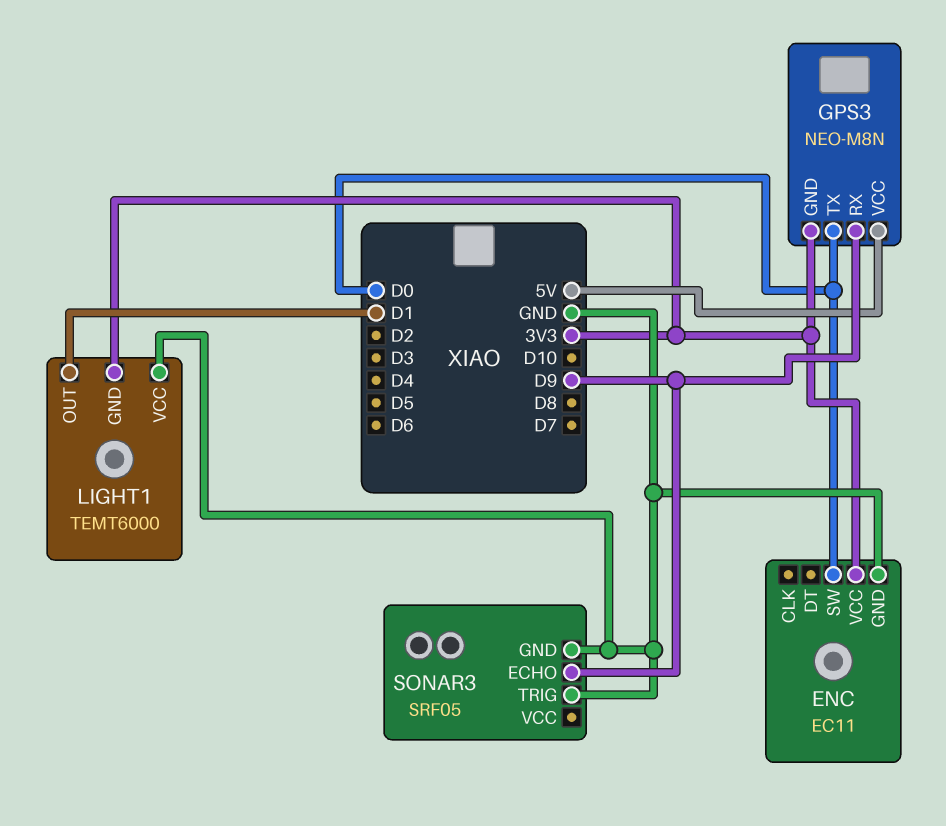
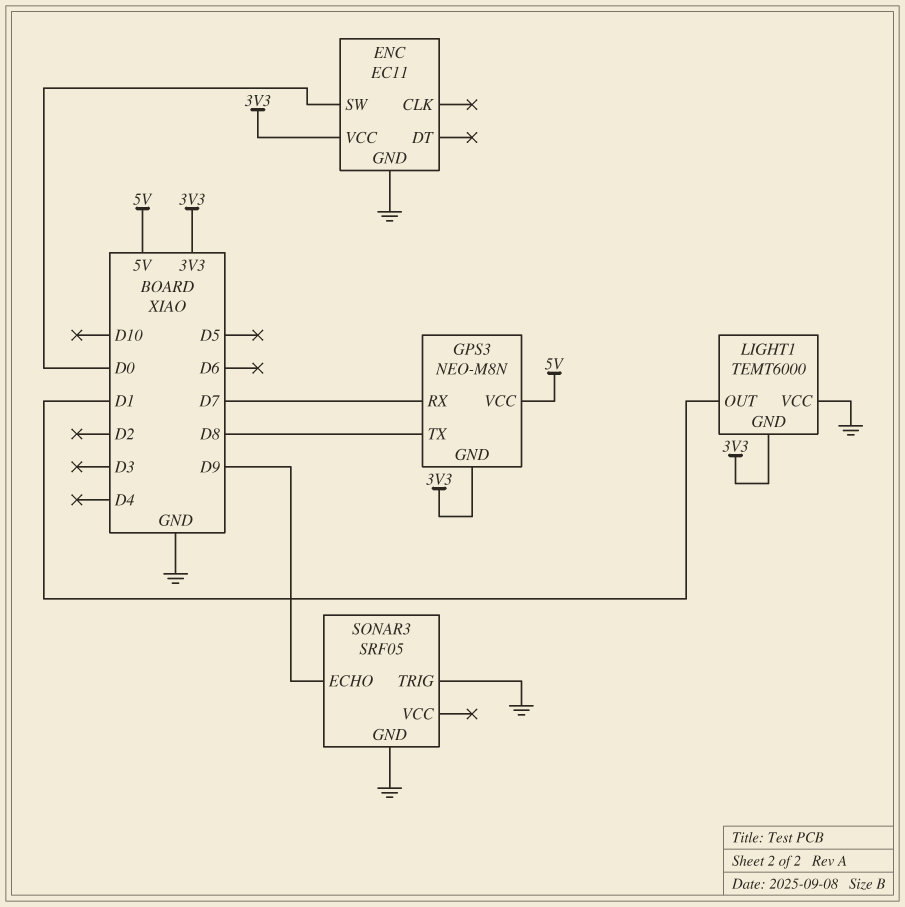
GPS3 pin RX: D9 -> D7
GPS3 pin TX: D0 -> D8

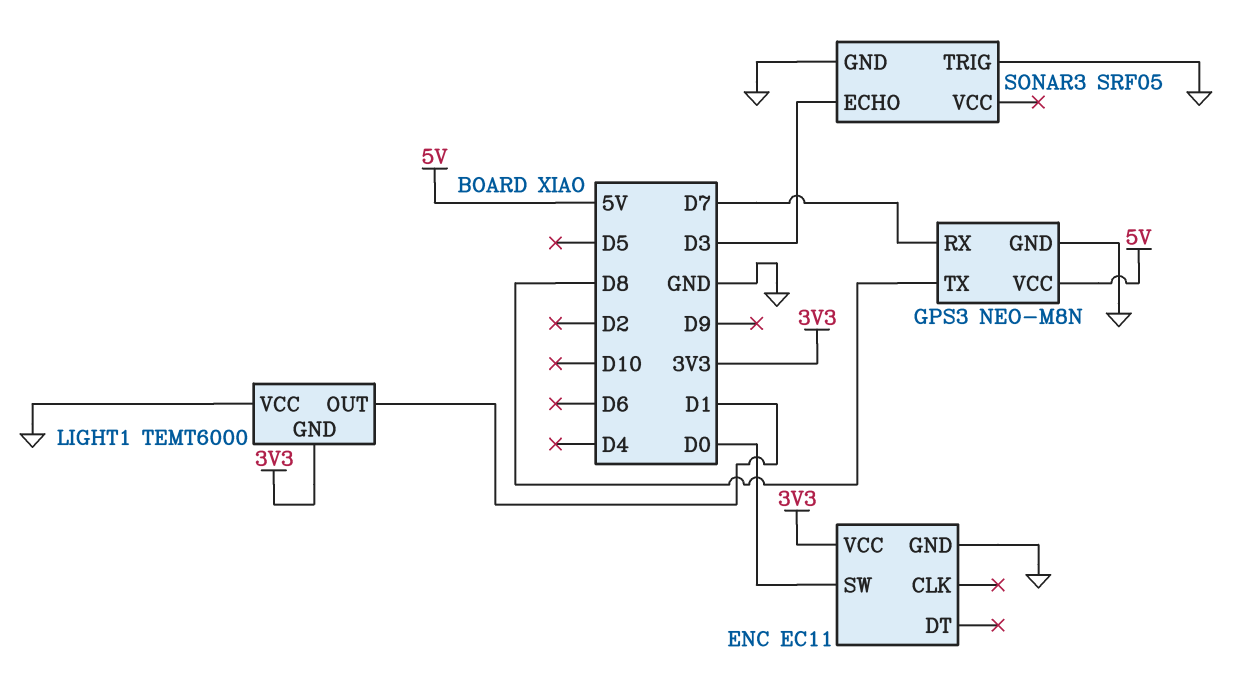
GPS3 pin GND: 3V3 -> GND
SONAR3 pin ECHO: D9 -> D3

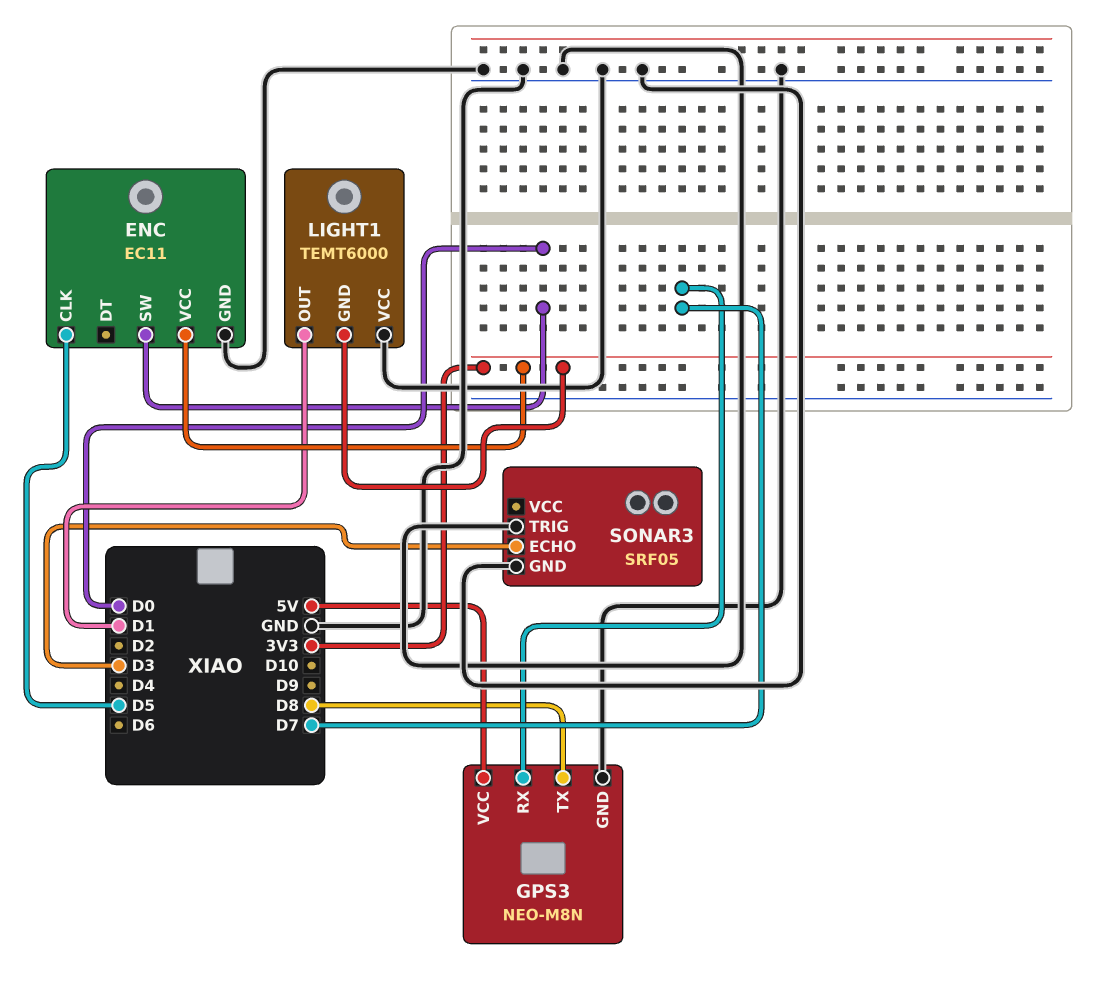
ENC pin CLK: none -> D5

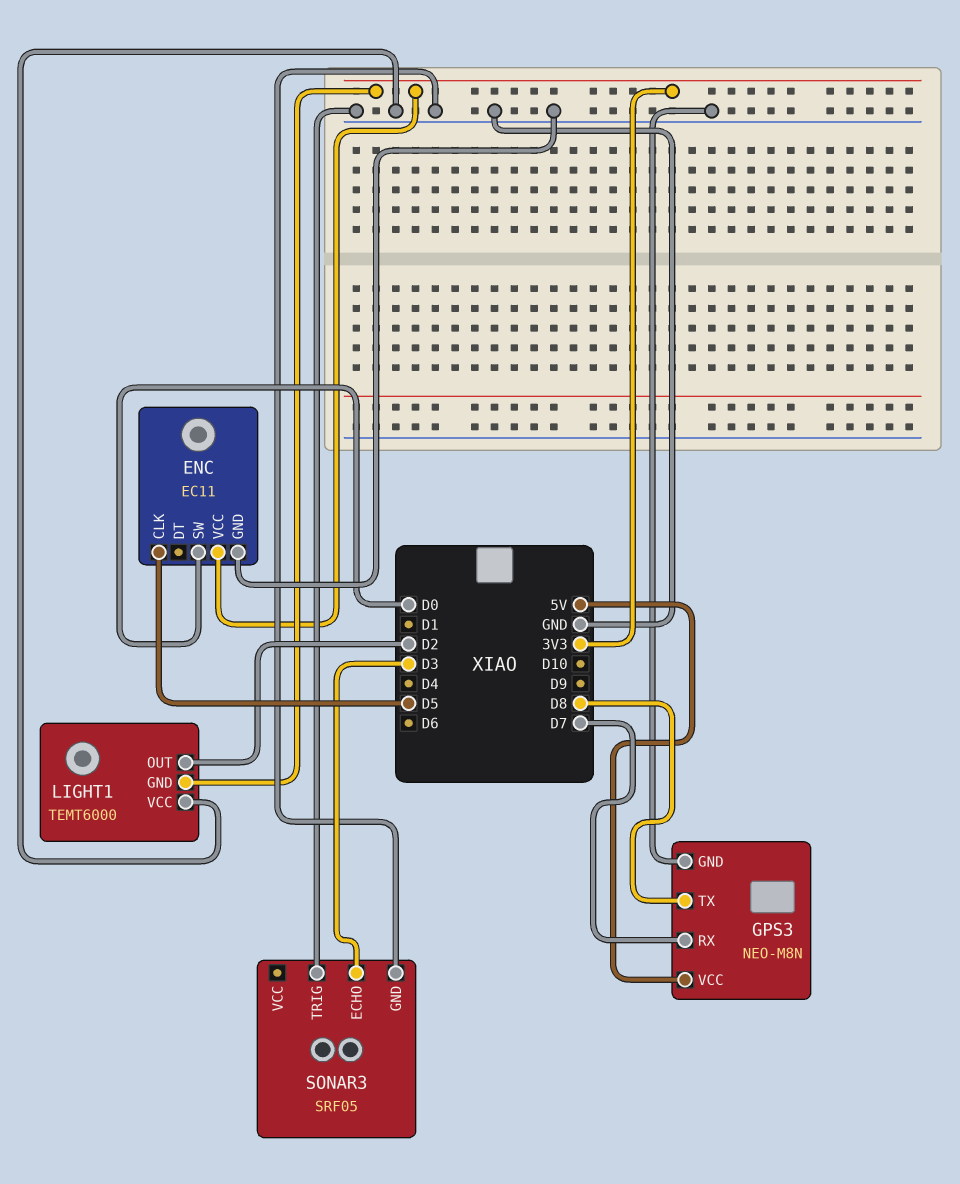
LIGHT1 pin OUT: D1 -> D2

